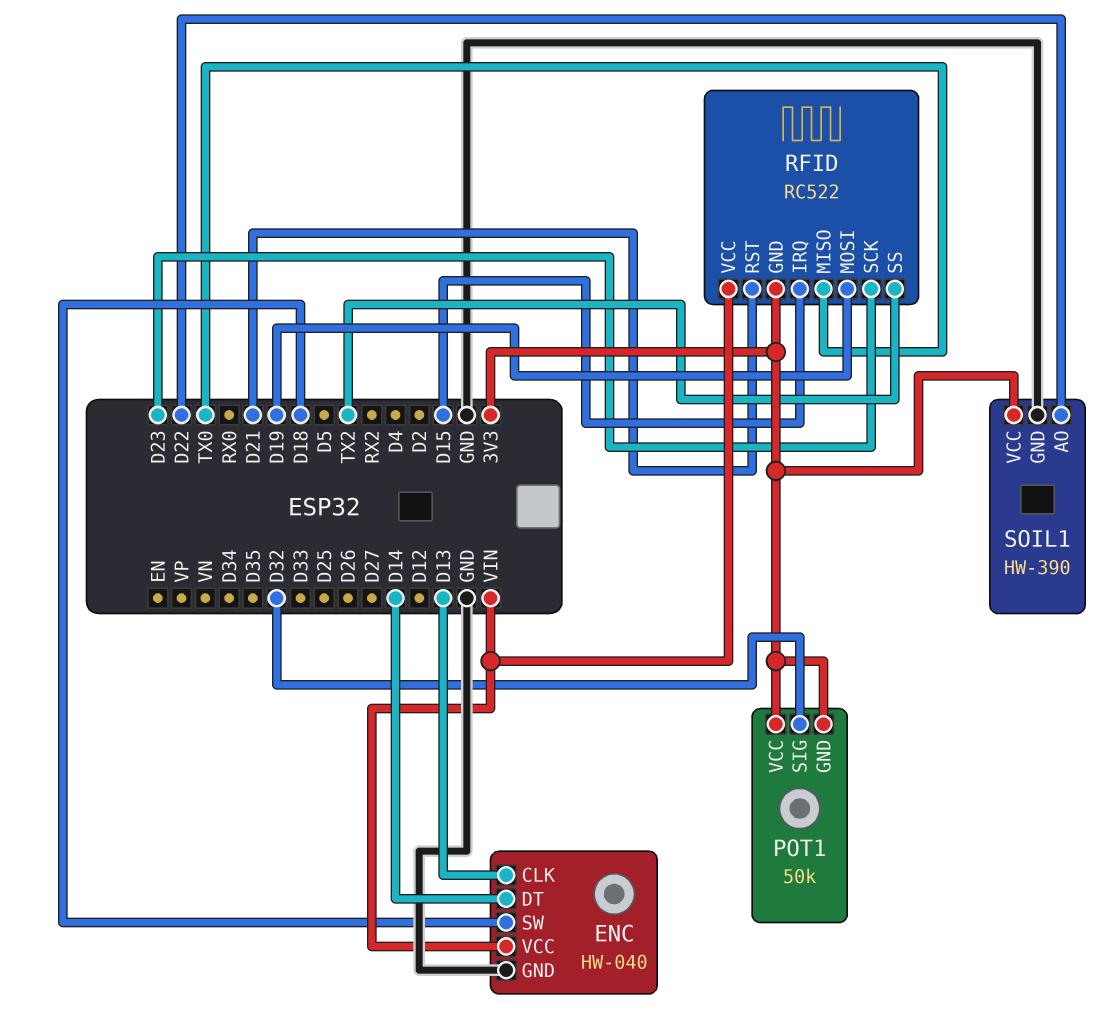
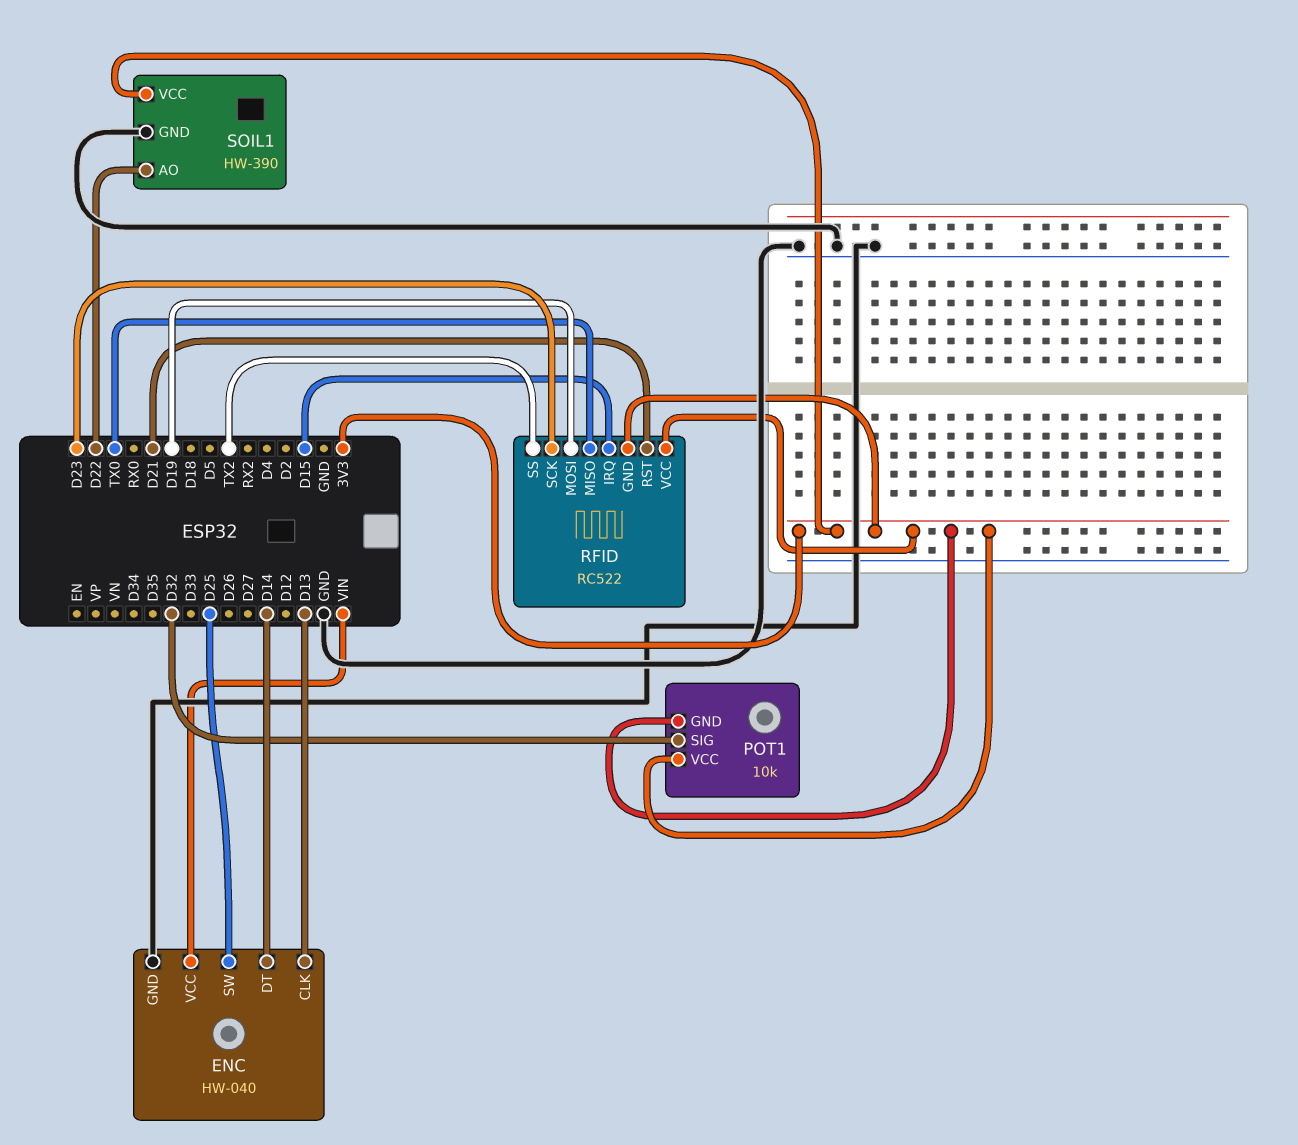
ENC pin SW: D18 -> D25
POT1: 50k -> 10k
RFID pin VCC: VIN -> 3V3

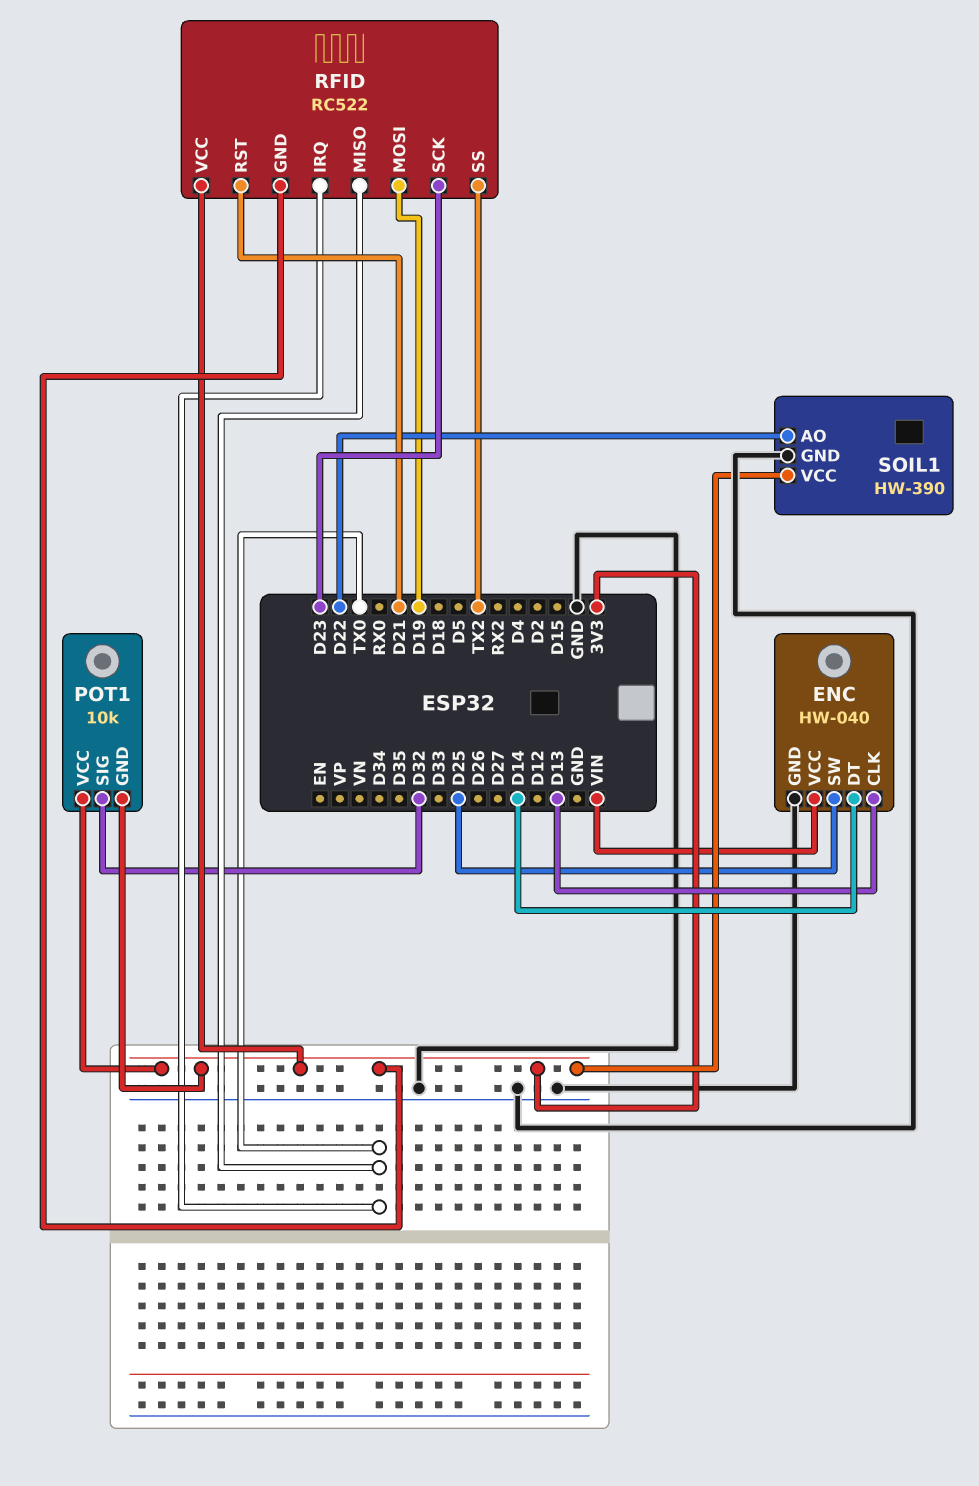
RFID pin IRQ: D15 -> TX0

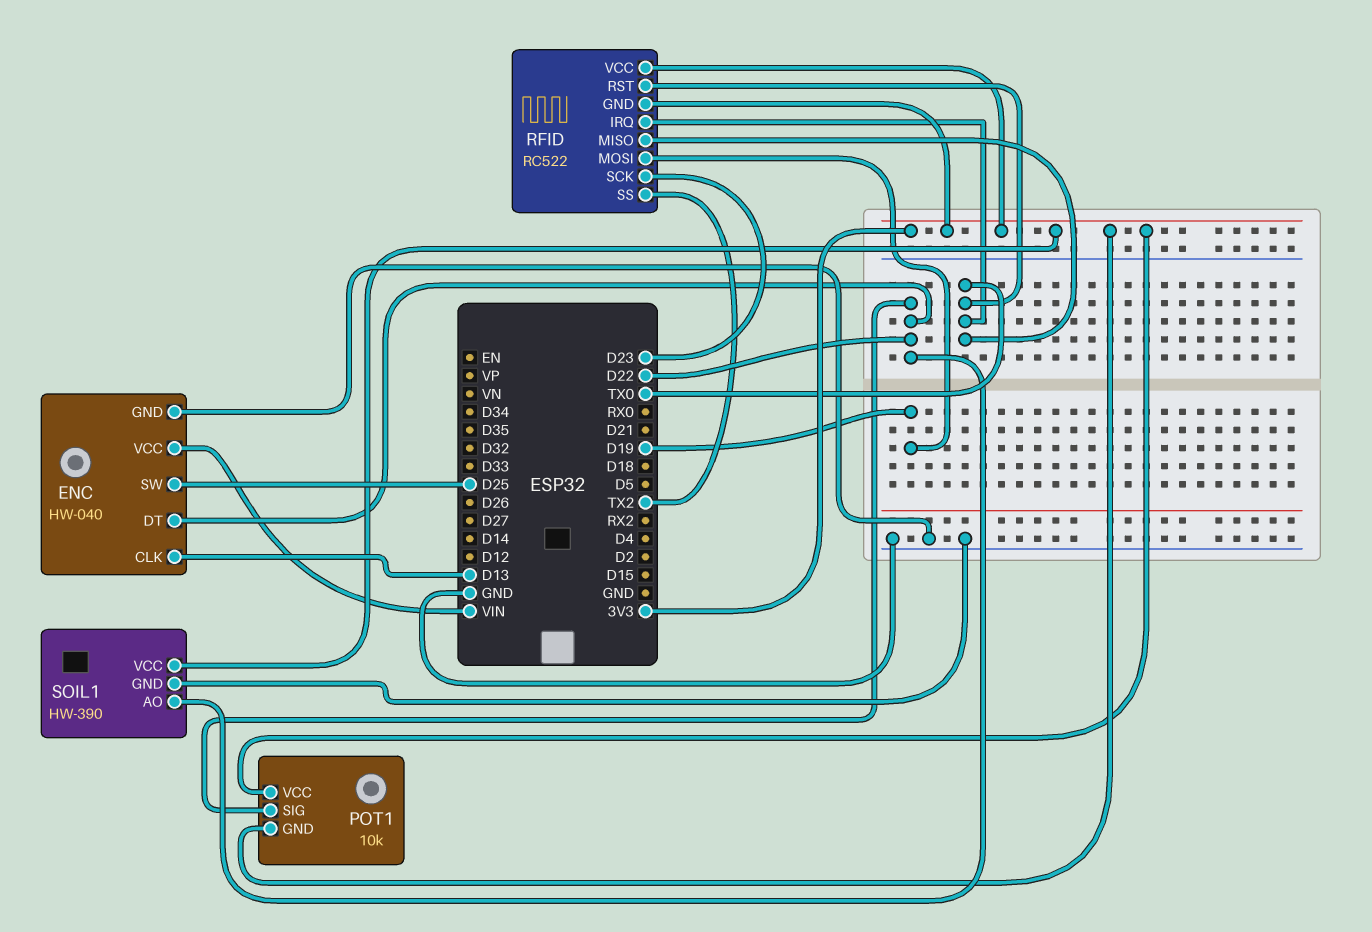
ENC pin DT: D14 -> D22
POT1 pin SIG: D32 -> D22
RFID pin RST: D21 -> TX0

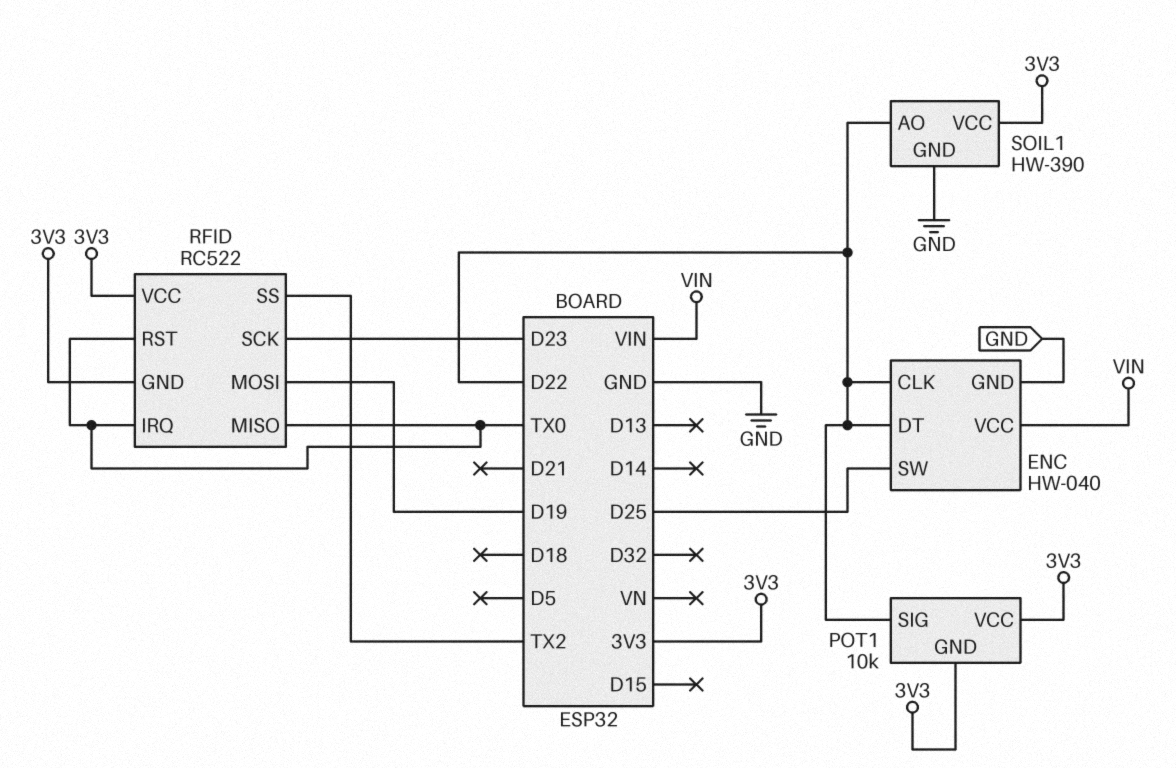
ENC pin CLK: D13 -> D22

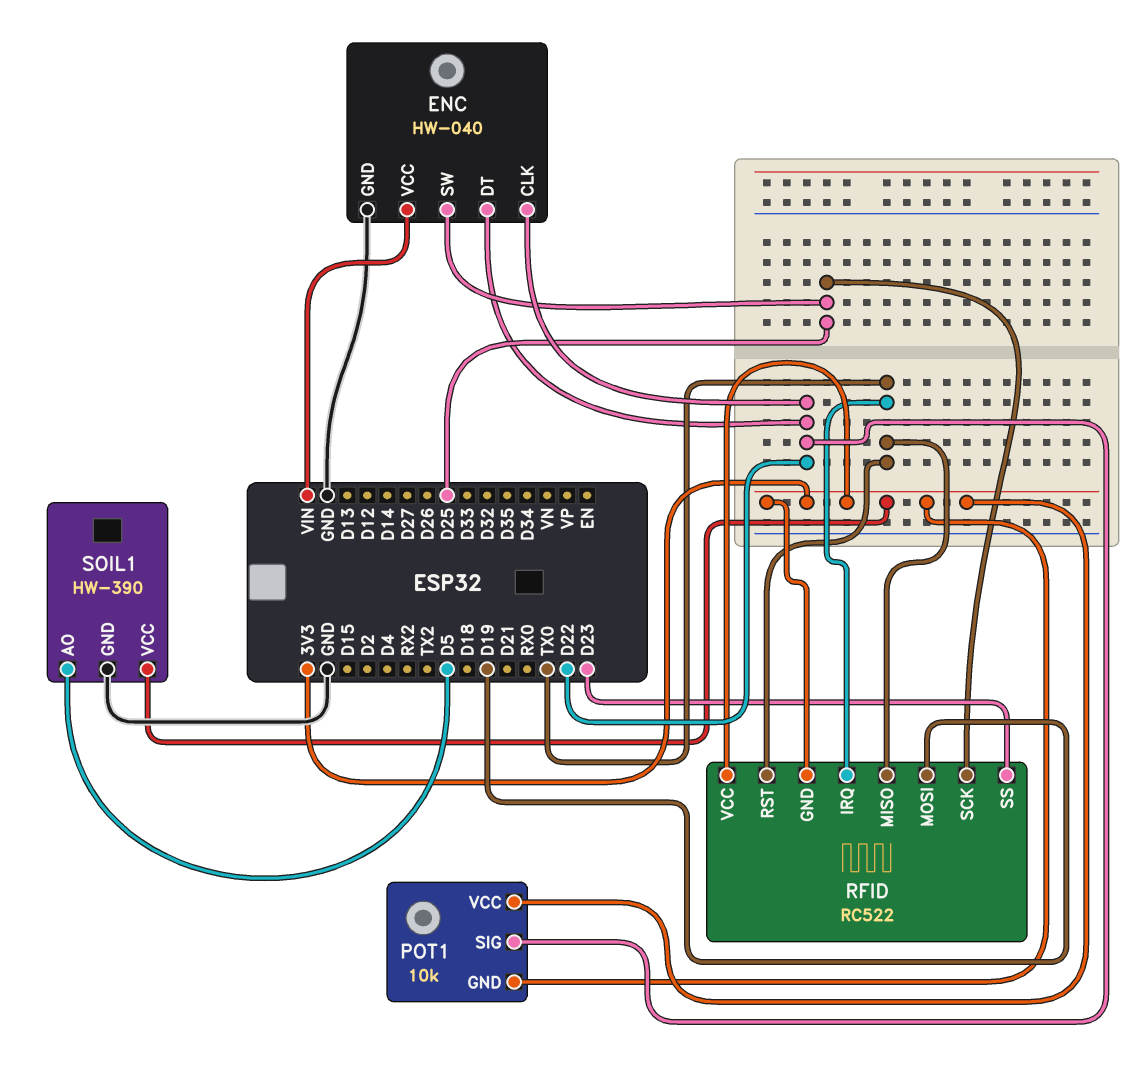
RFID pin SCK: D23 -> D25
RFID pin SS: TX2 -> D23
SOIL1 pin AO: D22 -> D5

